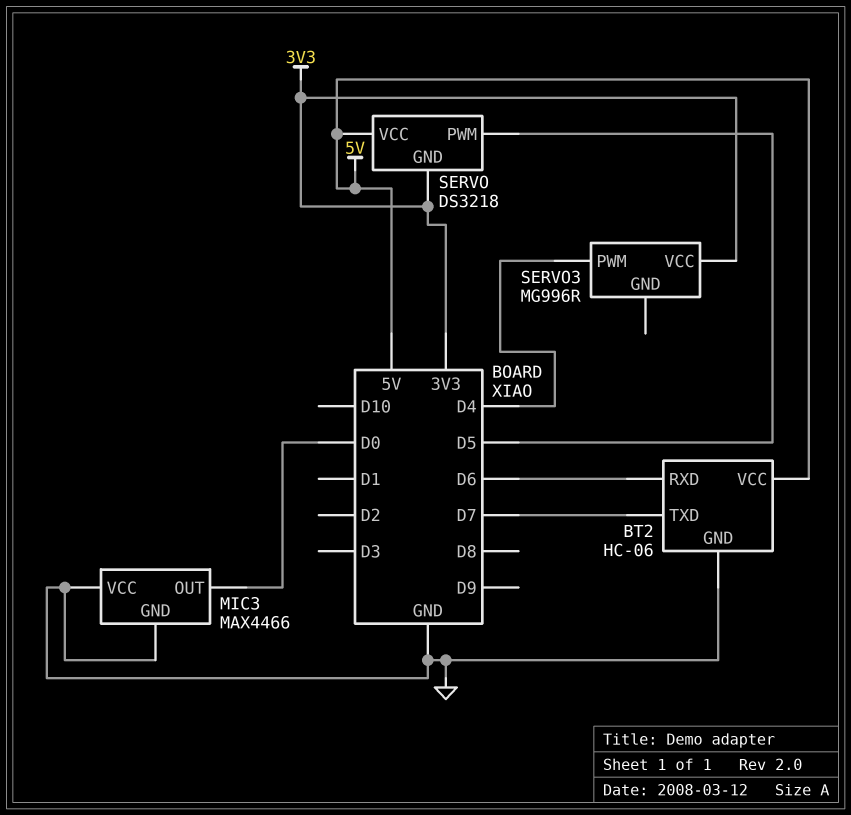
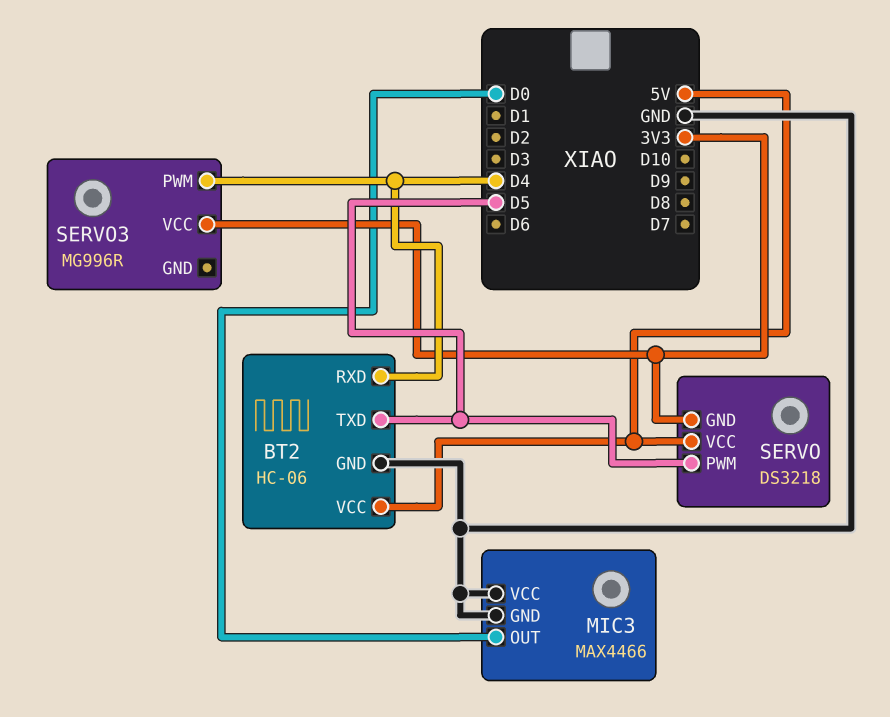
BT2 pin RXD: D6 -> D4
BT2 pin TXD: D7 -> D5

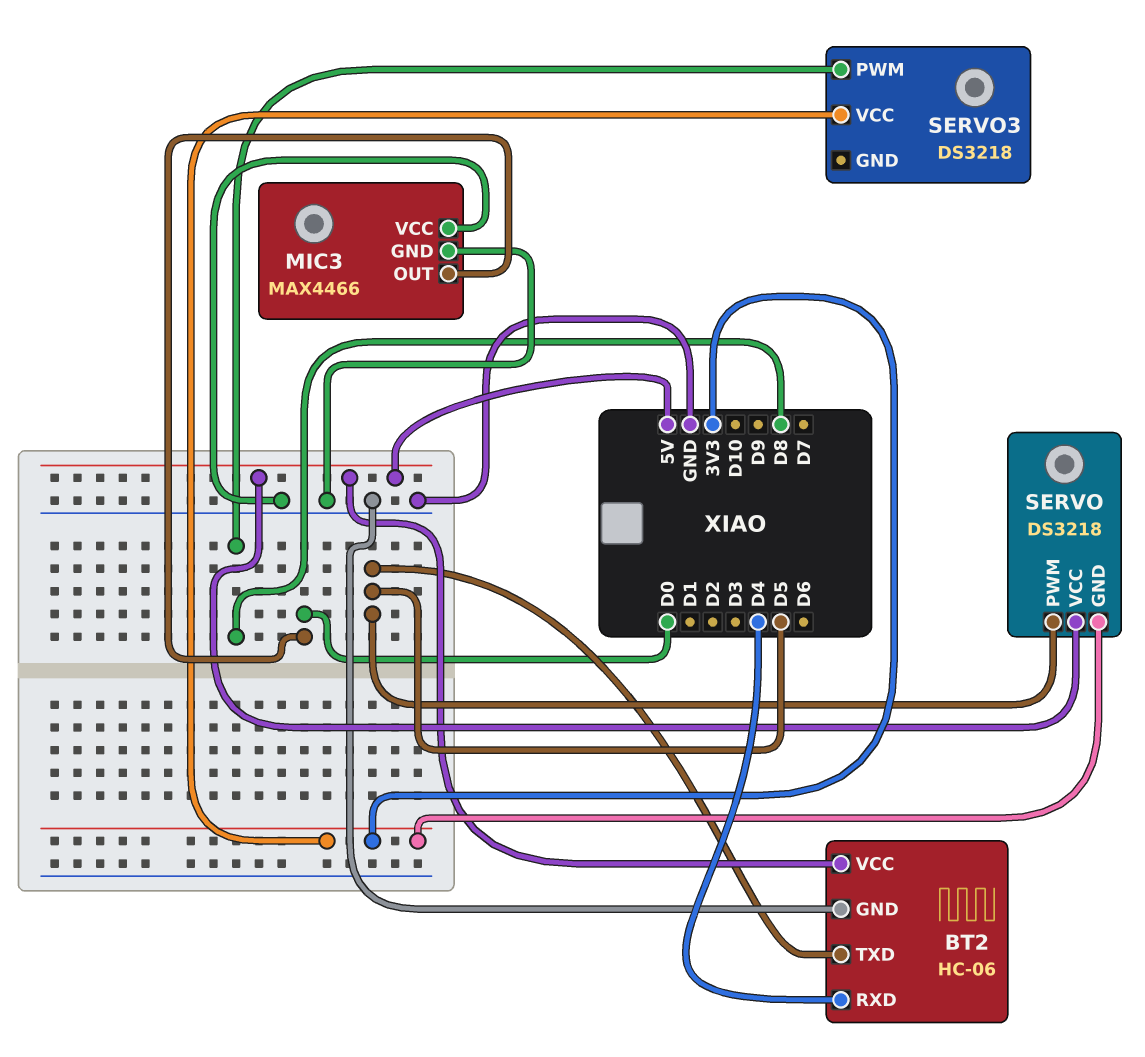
SERVO3: MG996R -> DS3218
SERVO3 pin PWM: D4 -> D8

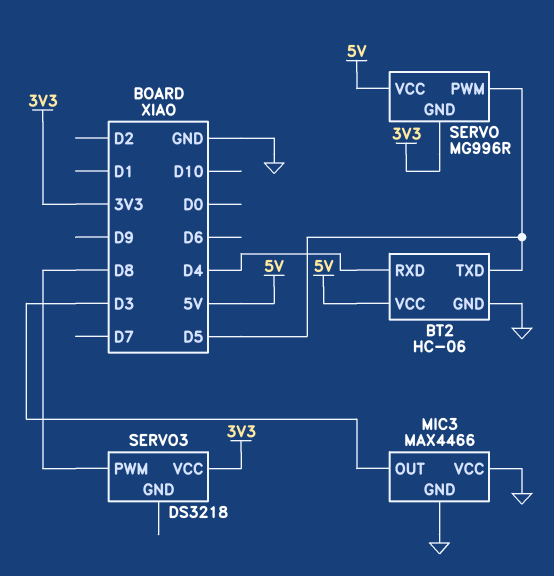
MIC3 pin OUT: D0 -> D3
SERVO: DS3218 -> MG996R

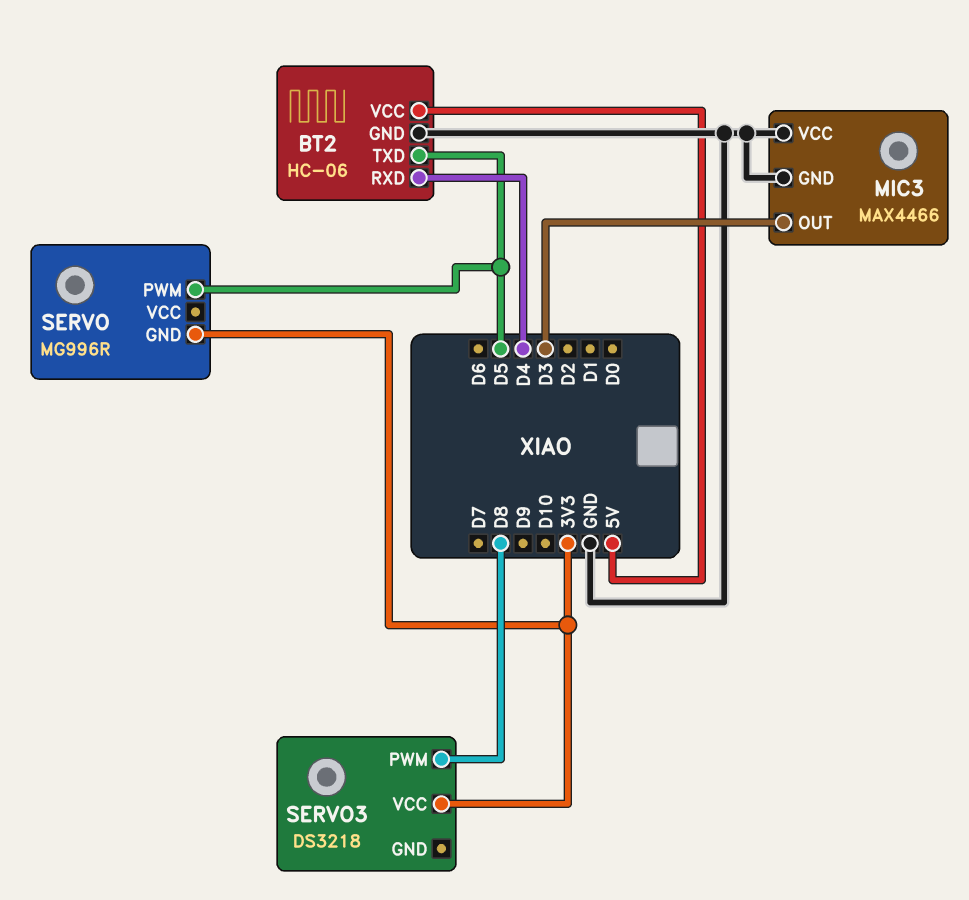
SERVO pin VCC: 5V -> none

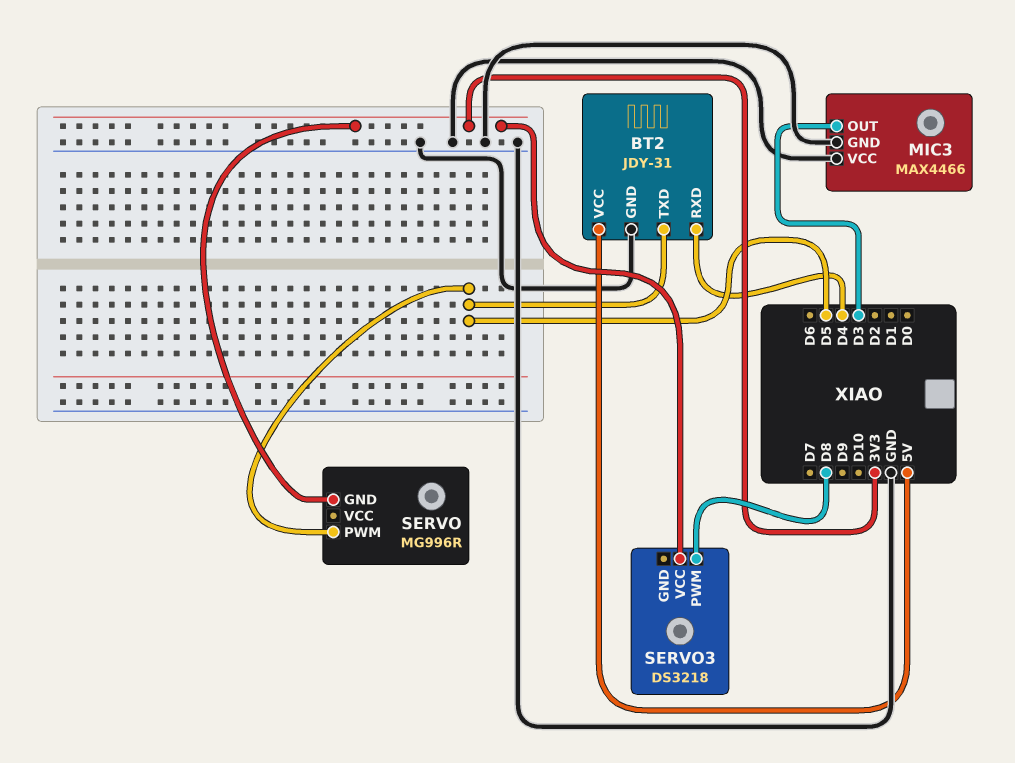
BT2: HC-06 -> JDY-31

